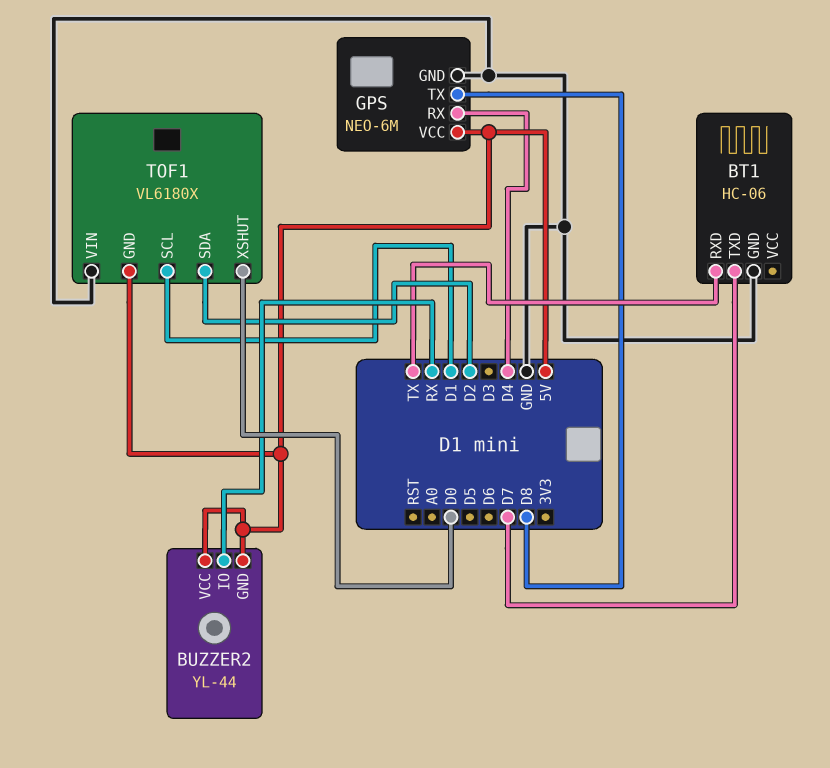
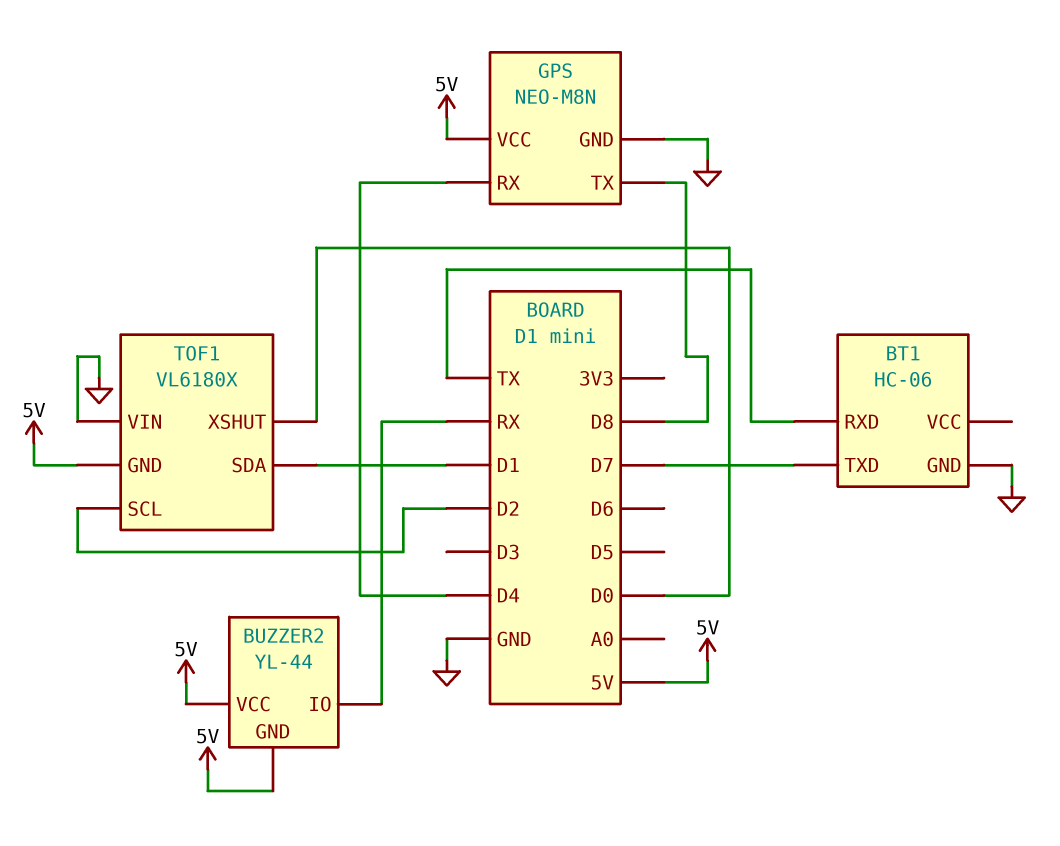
GPS: NEO-6M -> NEO-M8N
TOF1 pin SCL: D1 -> D2
TOF1 pin SDA: D2 -> D1

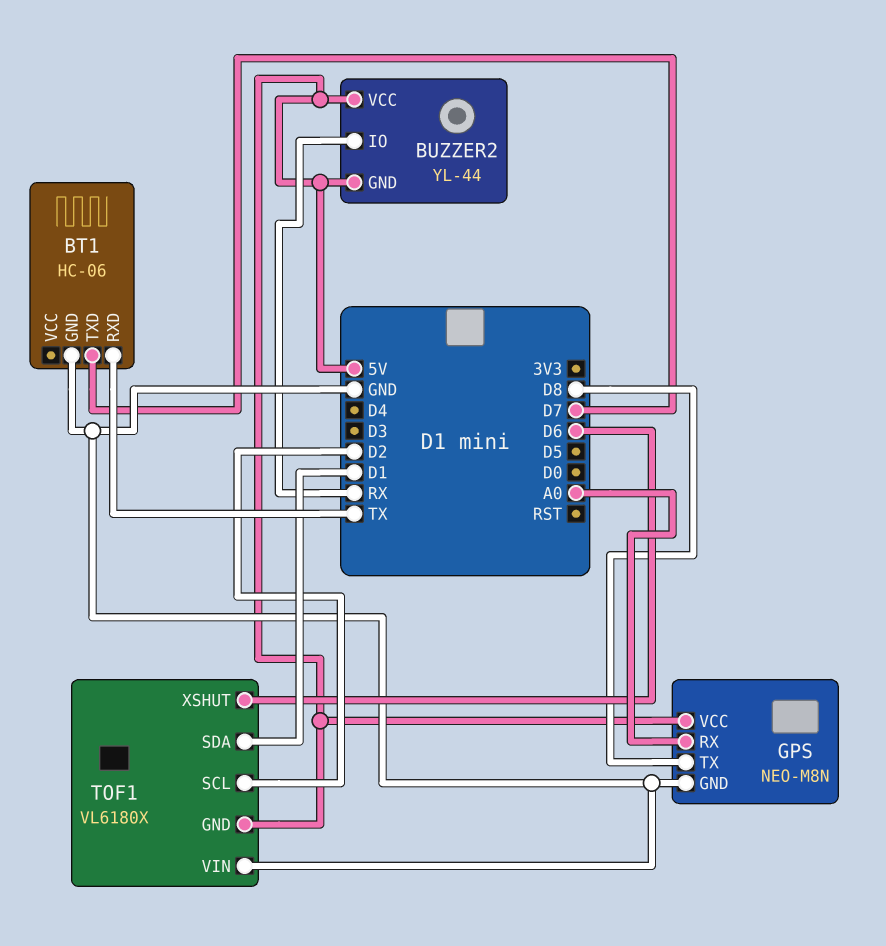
GPS pin RX: D4 -> A0
TOF1 pin XSHUT: D0 -> D6

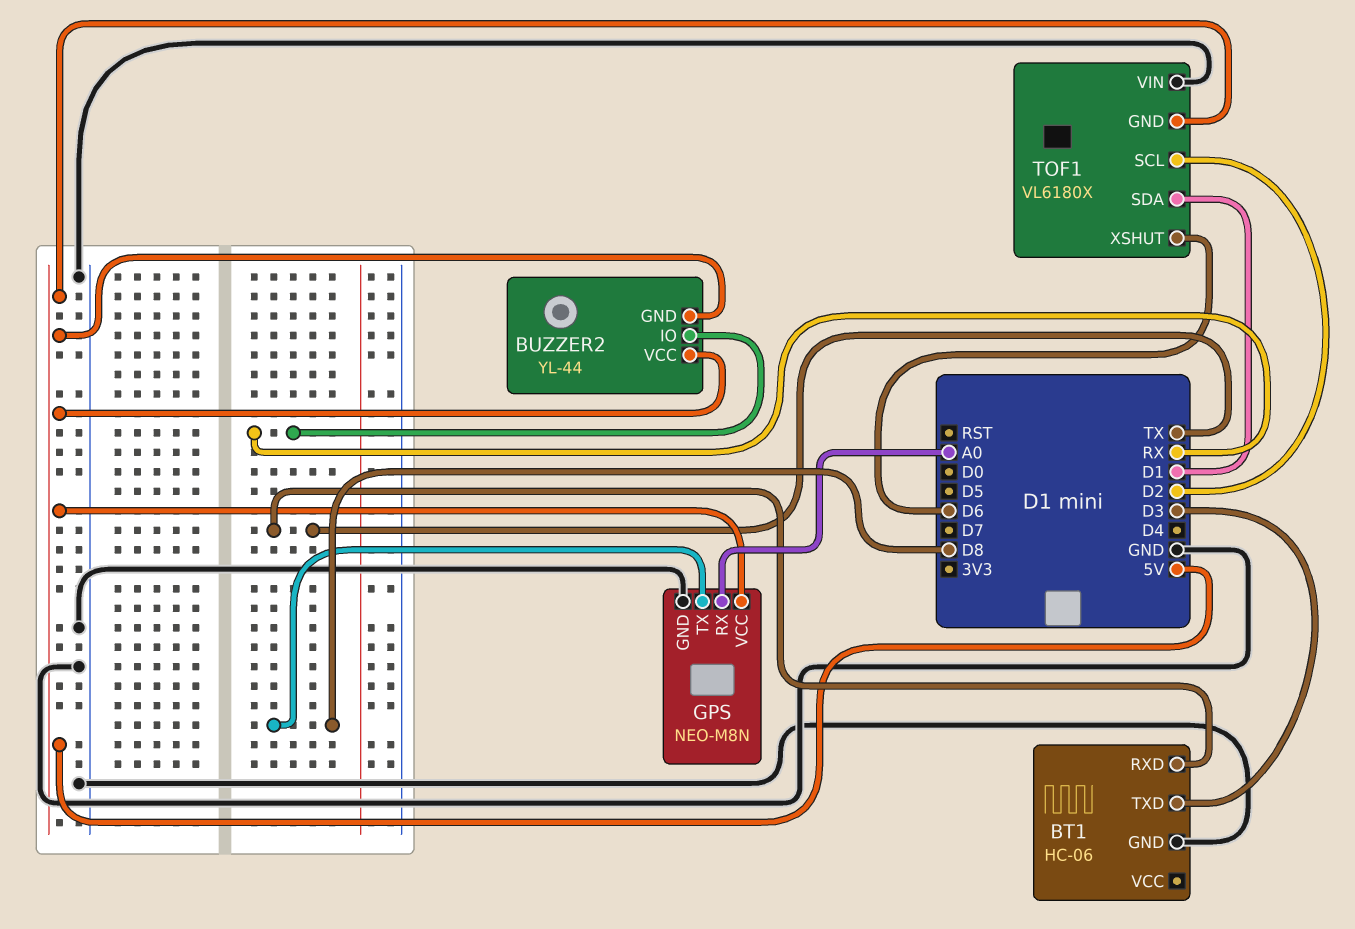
BT1 pin TXD: D7 -> D3

